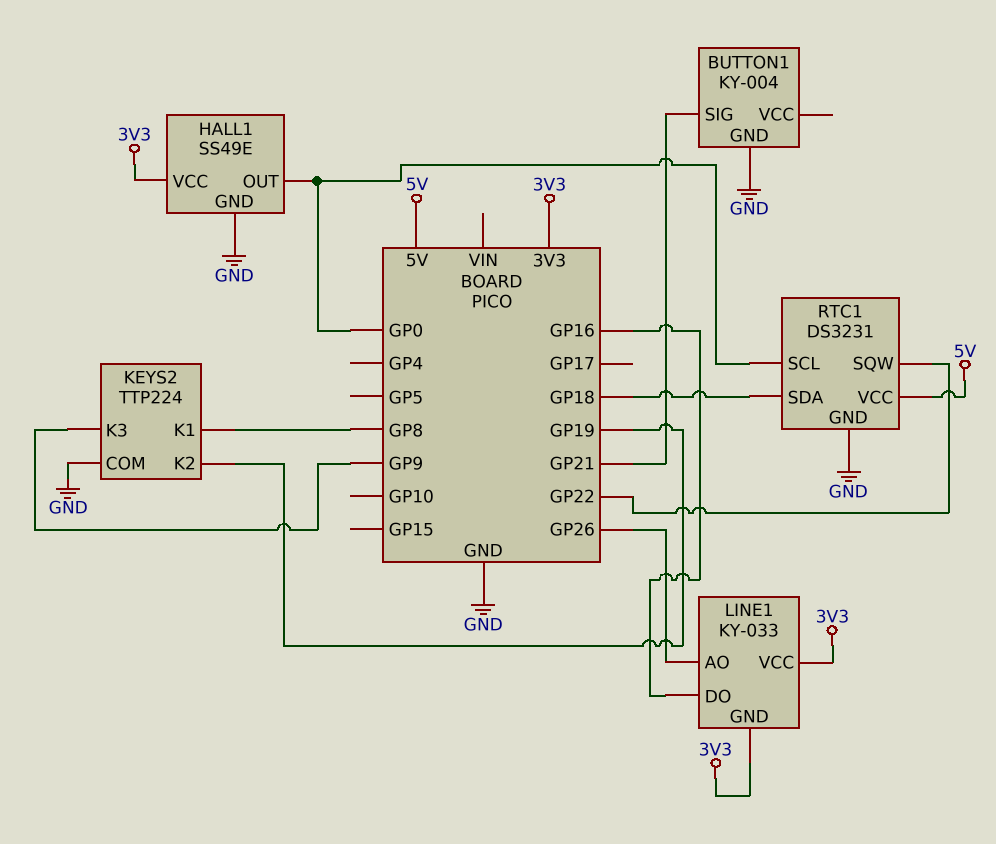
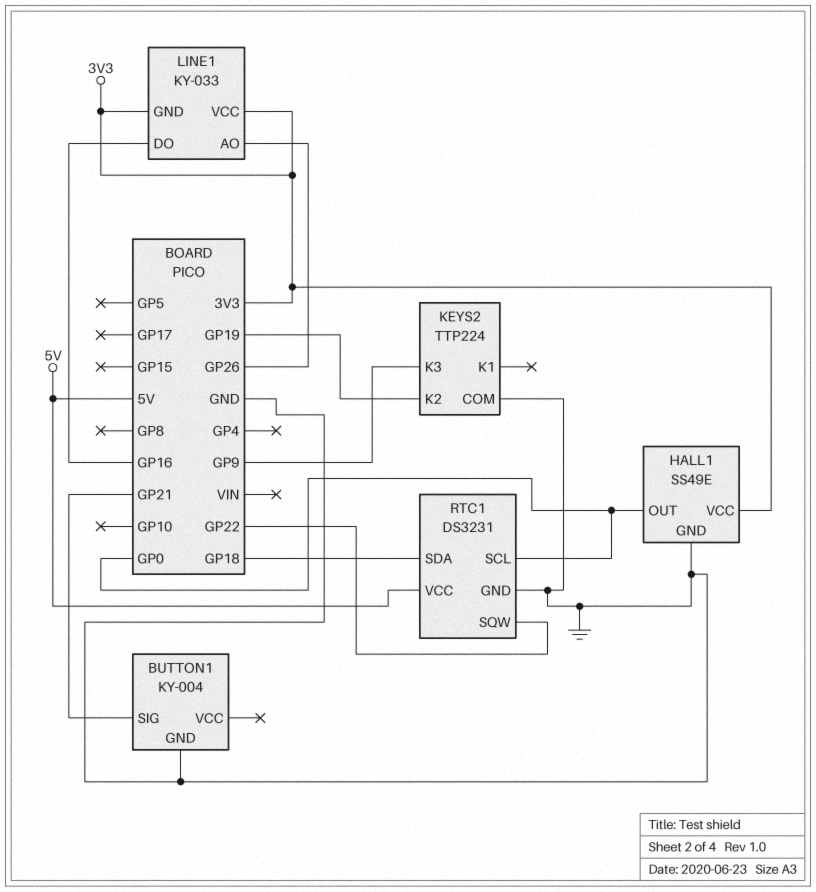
KEYS2 pin K1: GP8 -> none

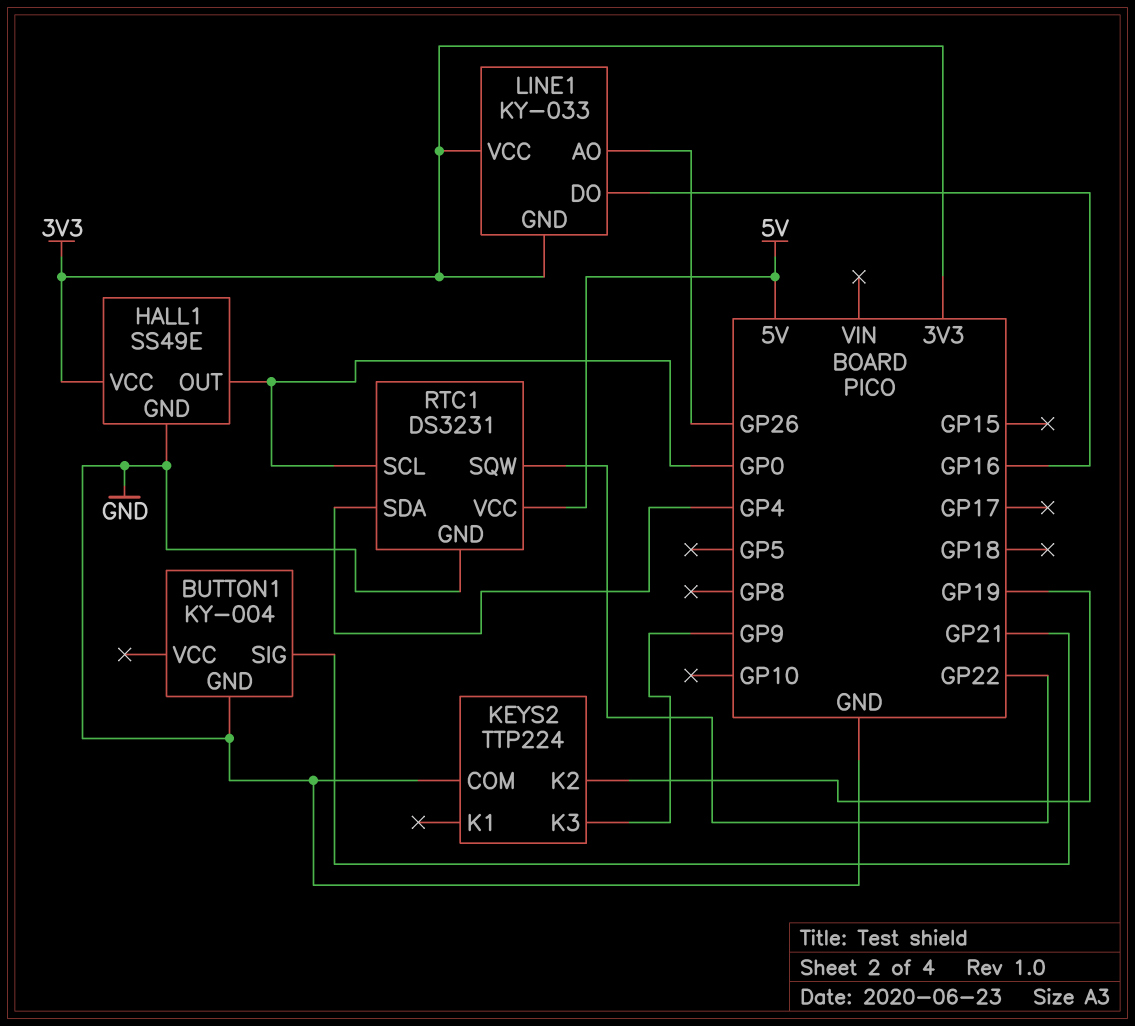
RTC1 pin SDA: GP18 -> GP4

